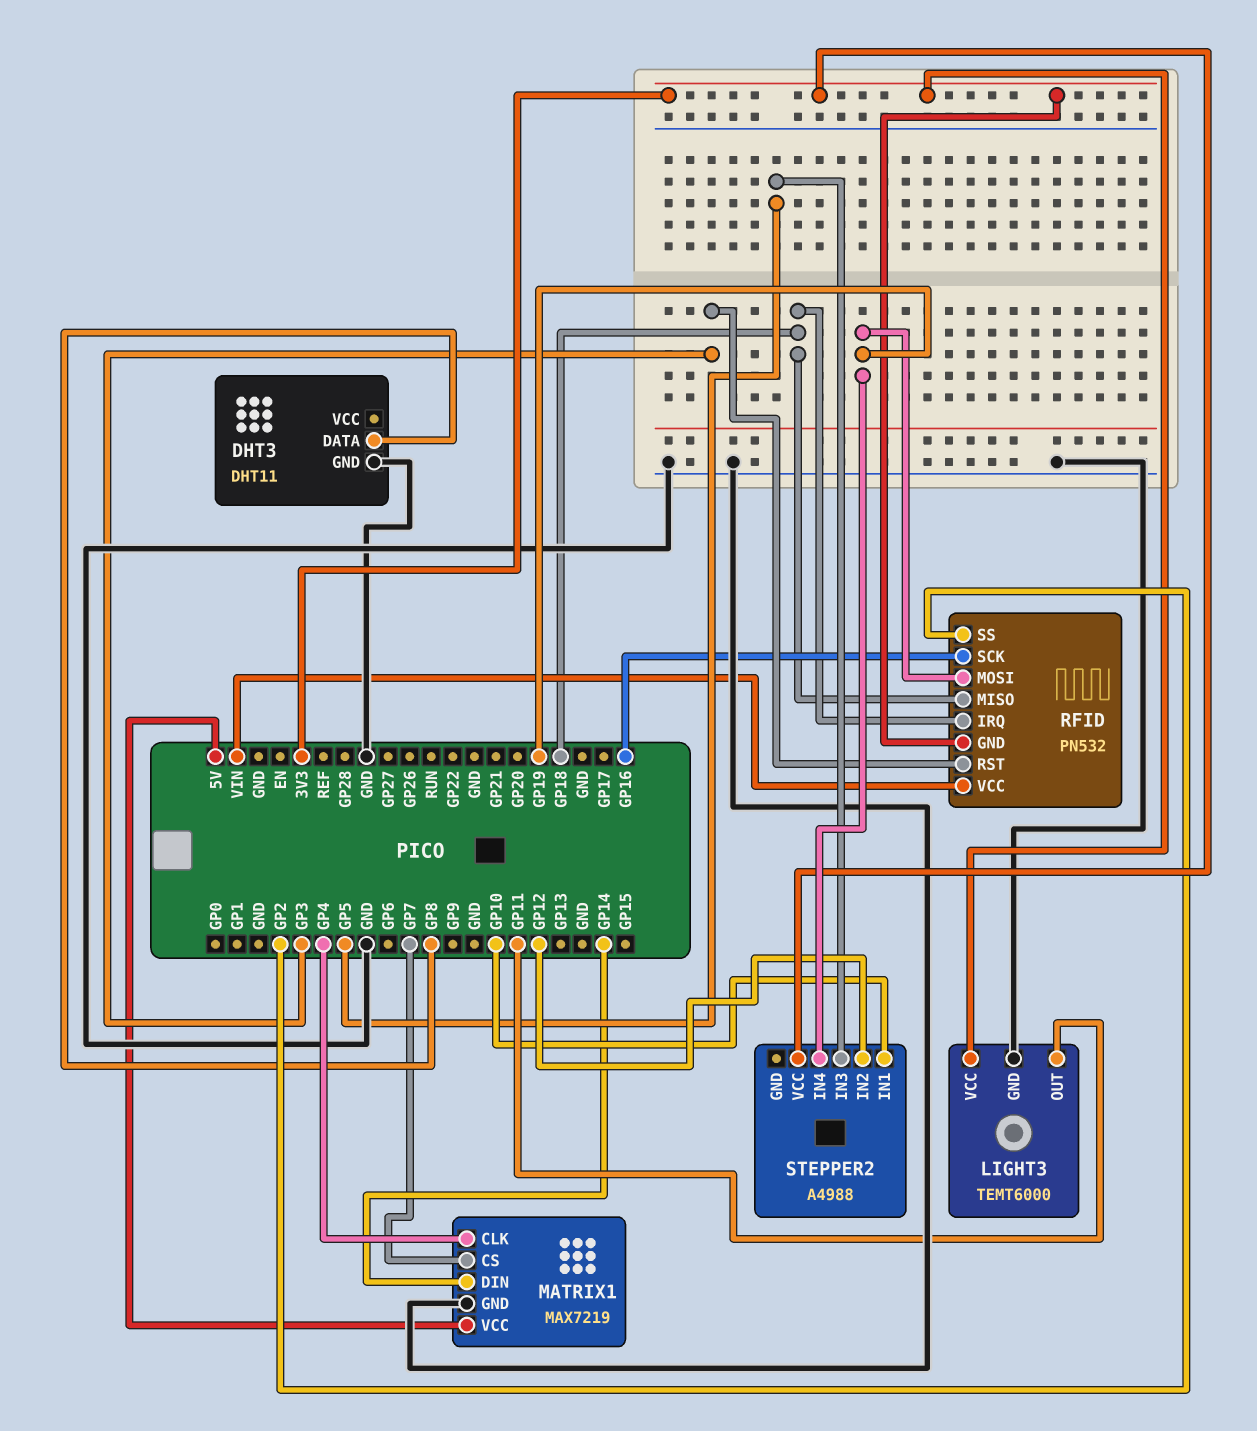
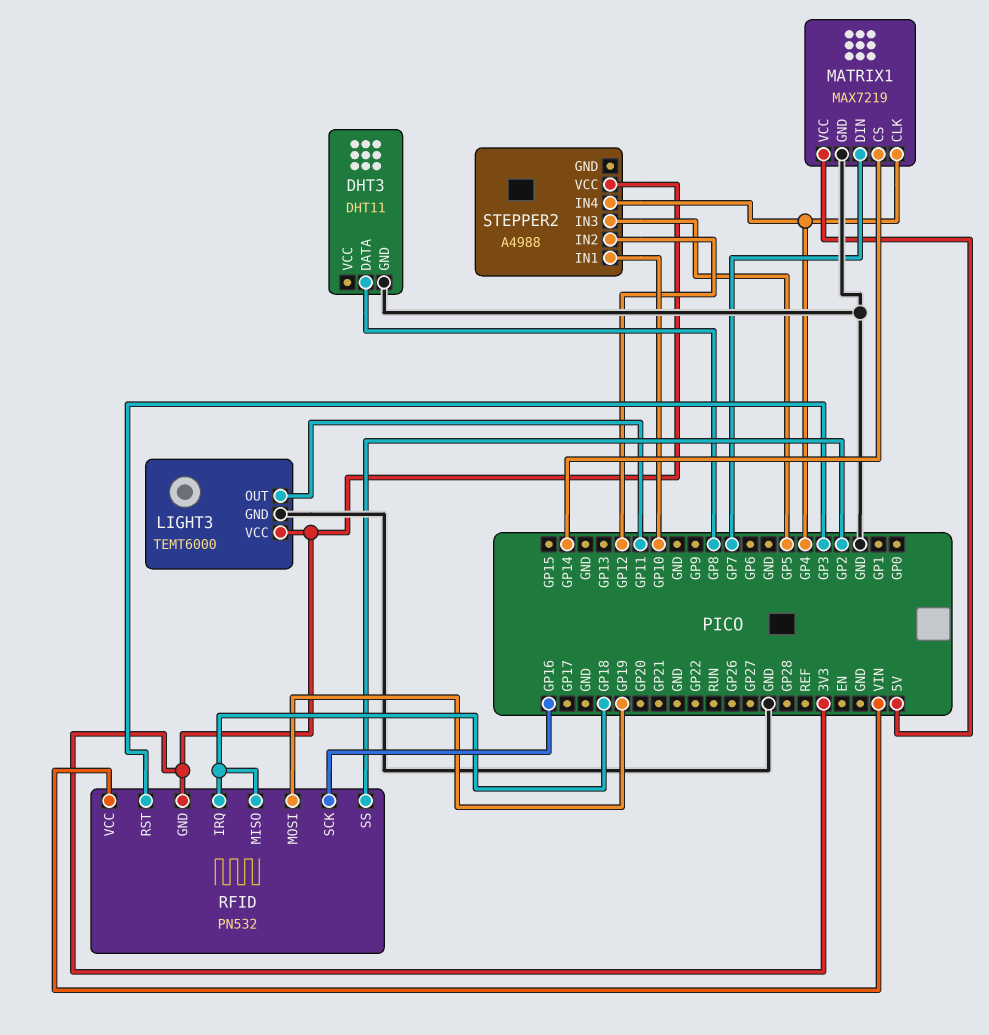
MATRIX1 pin CS: GP7 -> GP14
MATRIX1 pin DIN: GP14 -> GP7
STEPPER2 pin IN4: GP19 -> GP4

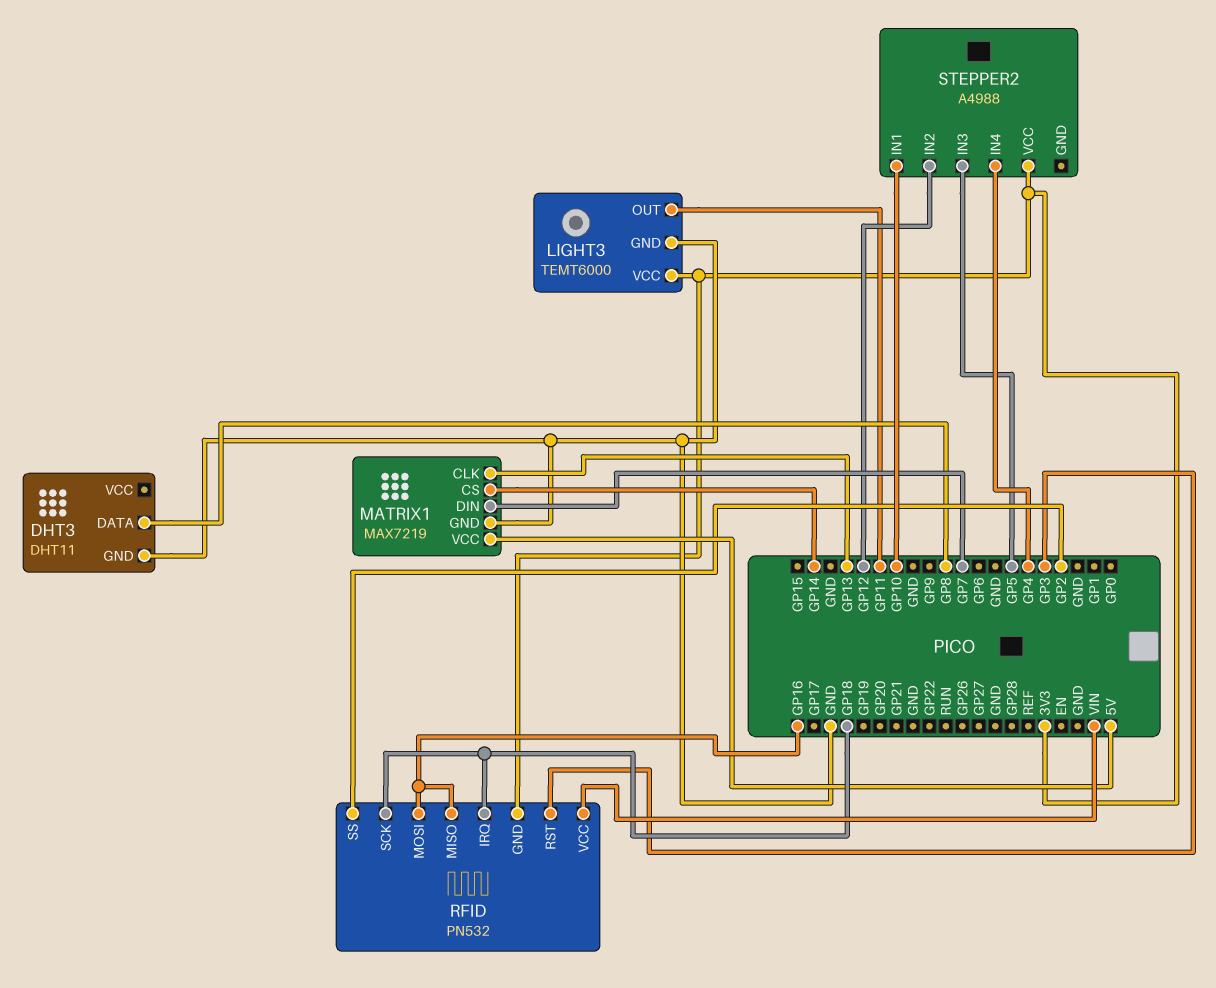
MATRIX1 pin CLK: GP4 -> GP13
RFID pin MISO: GP18 -> GP16
RFID pin MOSI: GP19 -> GP16
RFID pin SCK: GP16 -> GP18

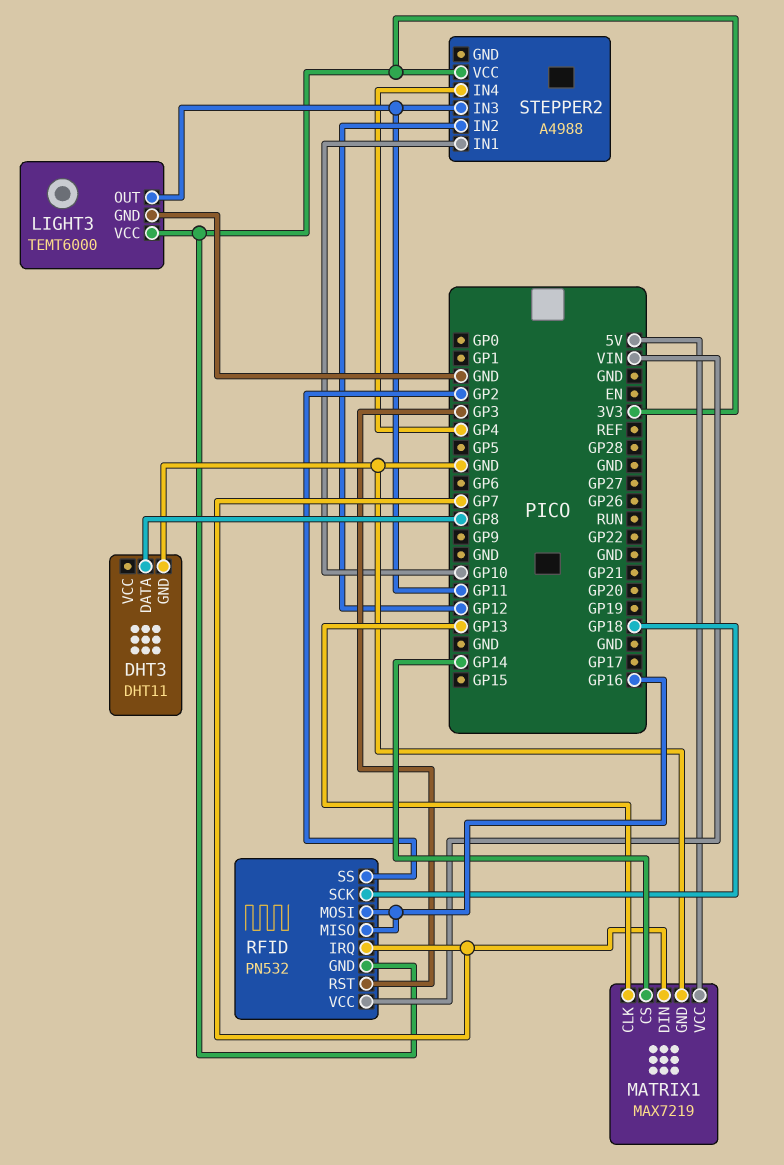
RFID pin IRQ: GP18 -> GP7
STEPPER2 pin IN3: GP5 -> GP11

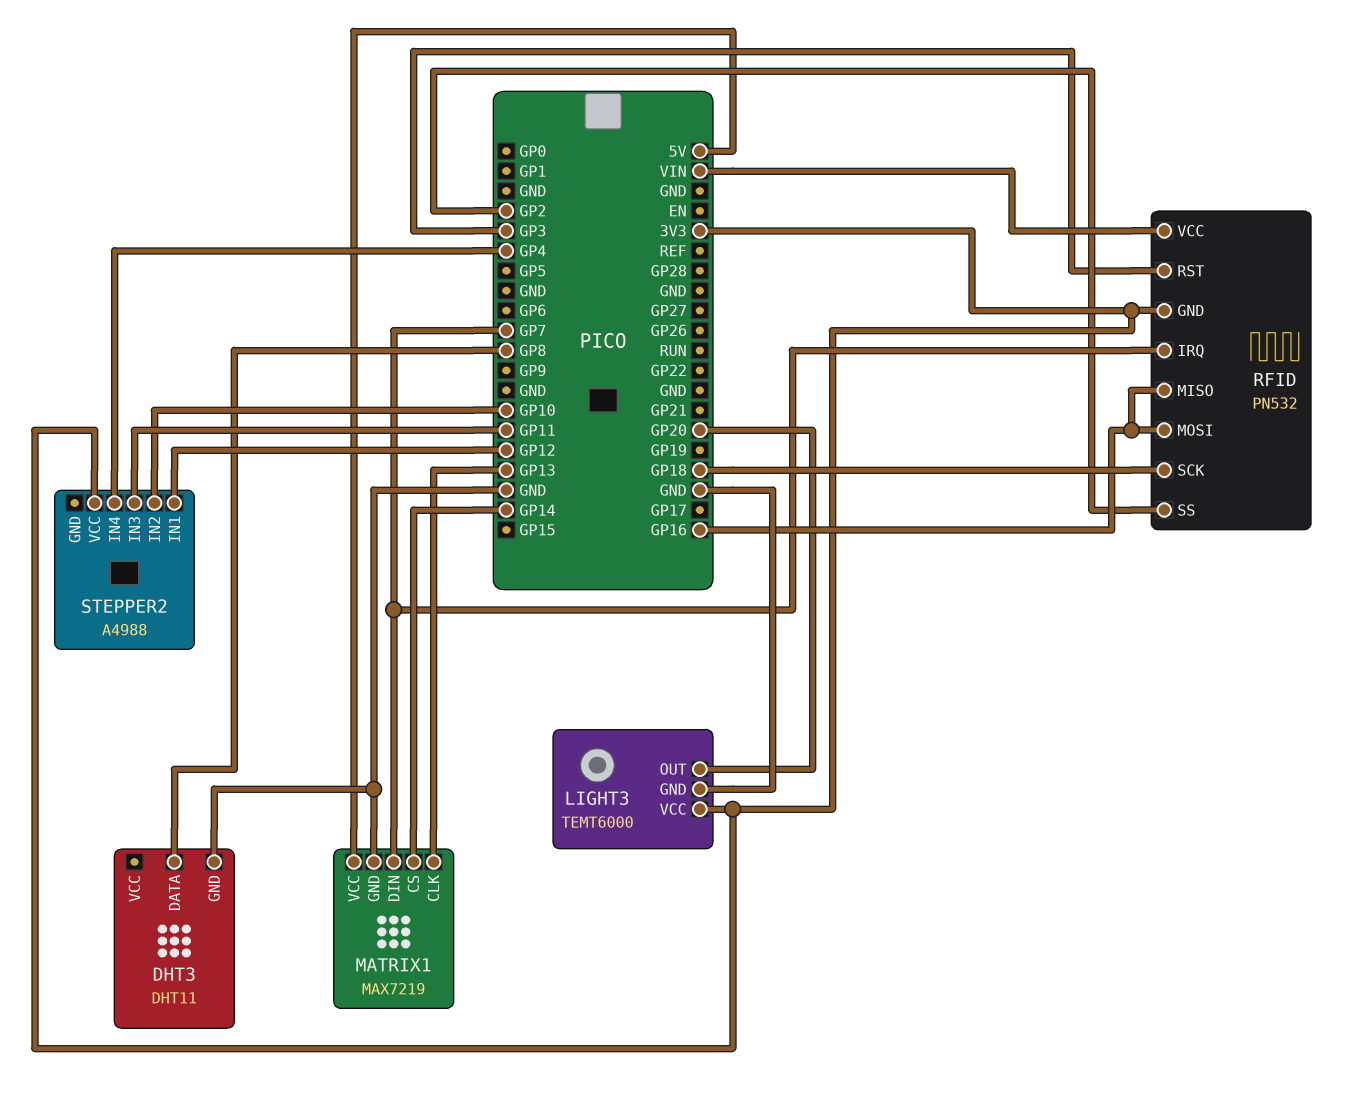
LIGHT3 pin OUT: GP11 -> GP20
STEPPER2 pin IN1: GP10 -> GP12
STEPPER2 pin IN2: GP12 -> GP10

